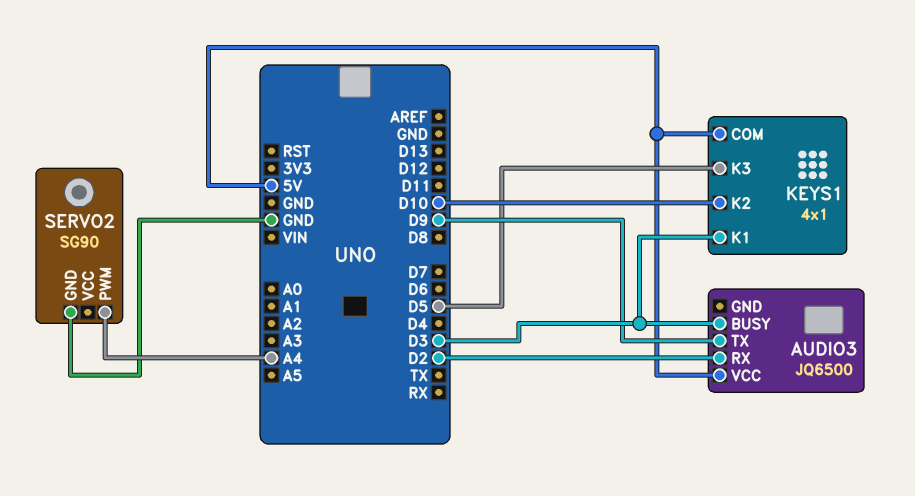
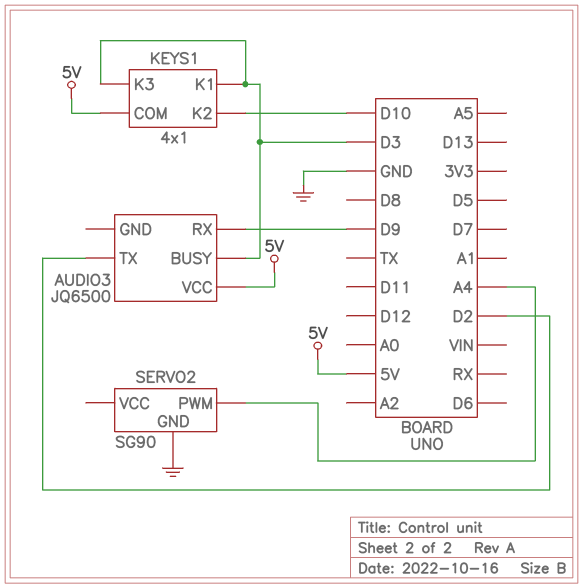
AUDIO3 pin RX: D2 -> D9
AUDIO3 pin TX: D9 -> D2
KEYS1 pin K3: D5 -> D3

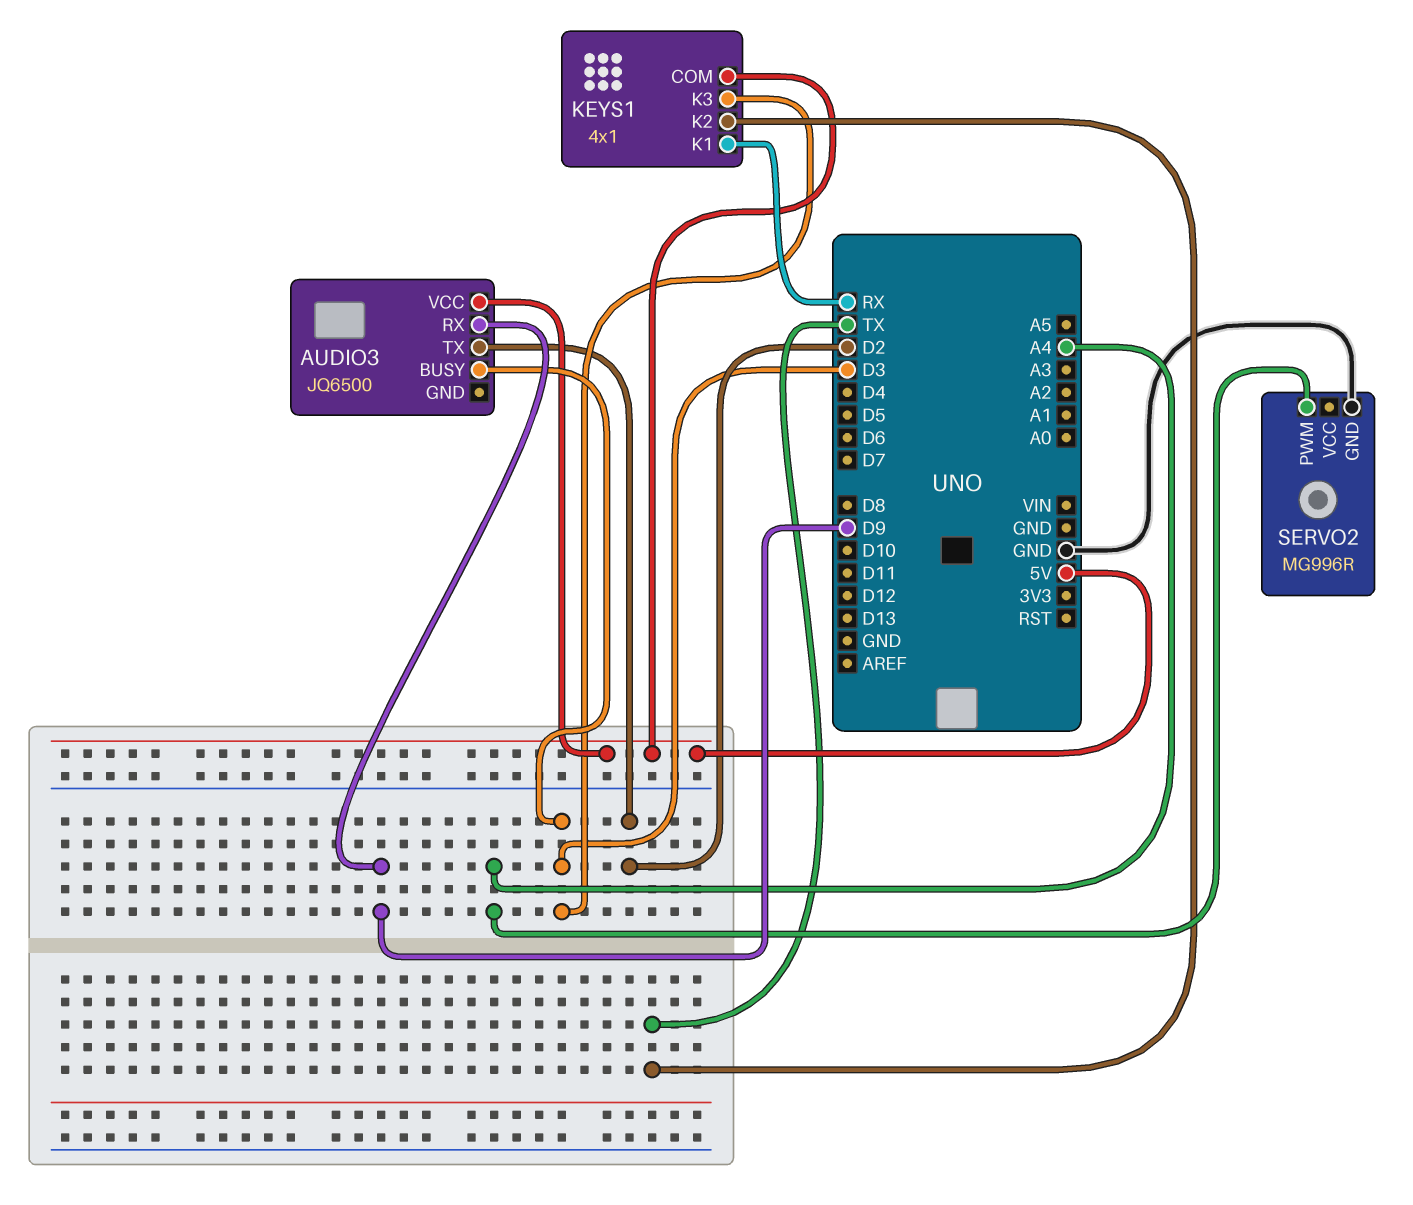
KEYS1 pin K1: D3 -> RX
KEYS1 pin K2: D10 -> TX
SERVO2: SG90 -> MG996R

